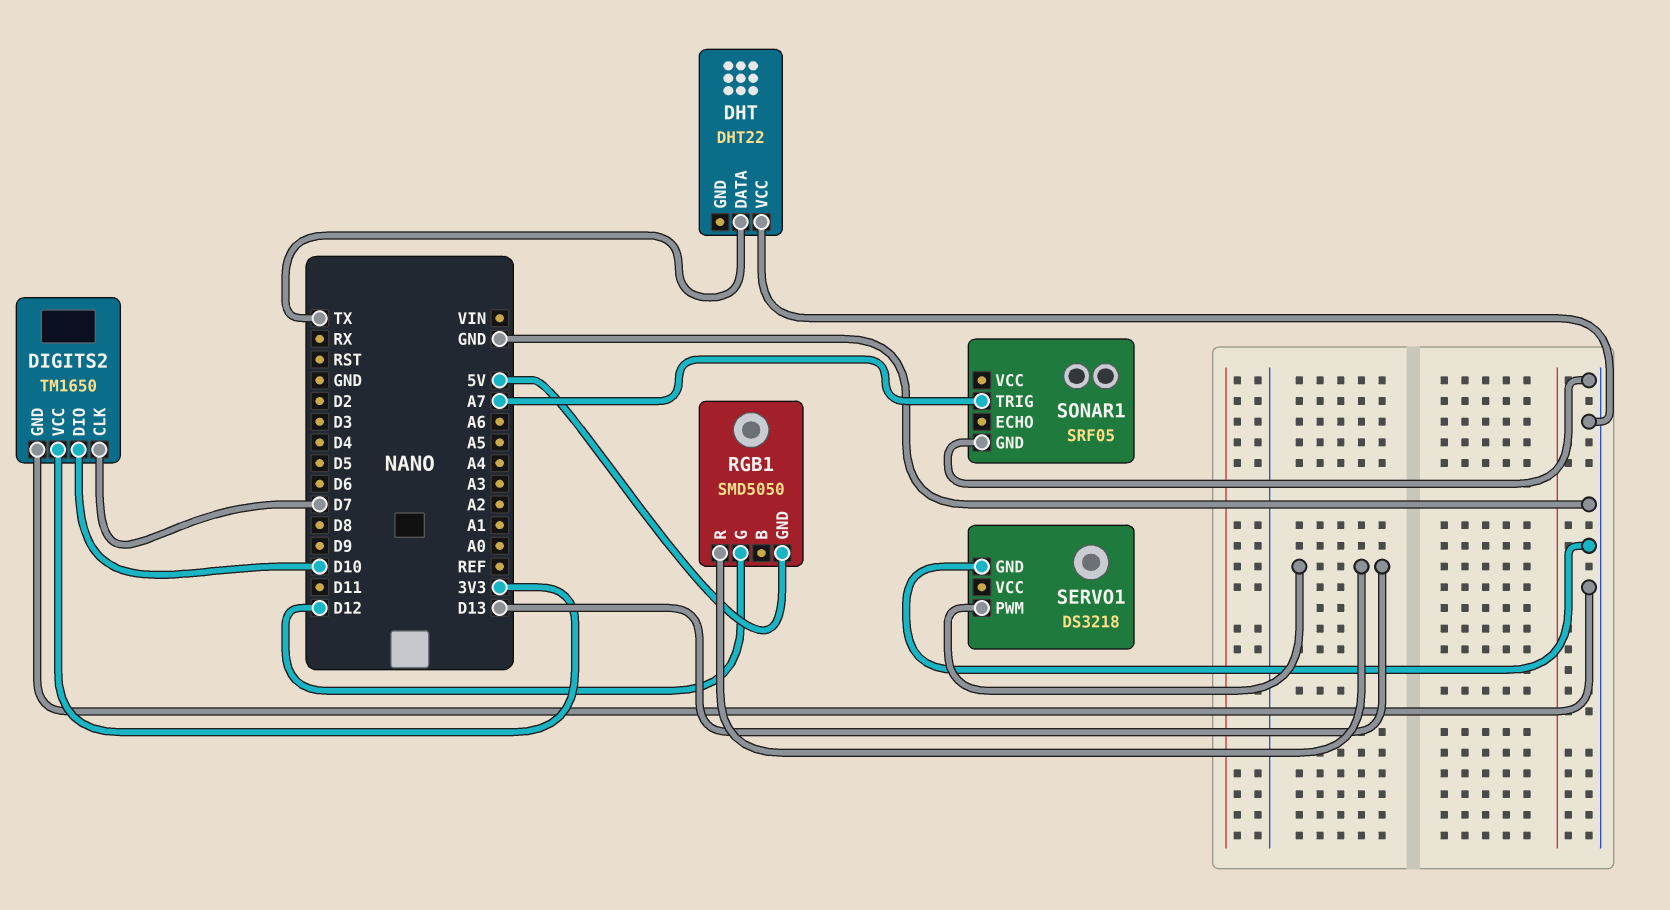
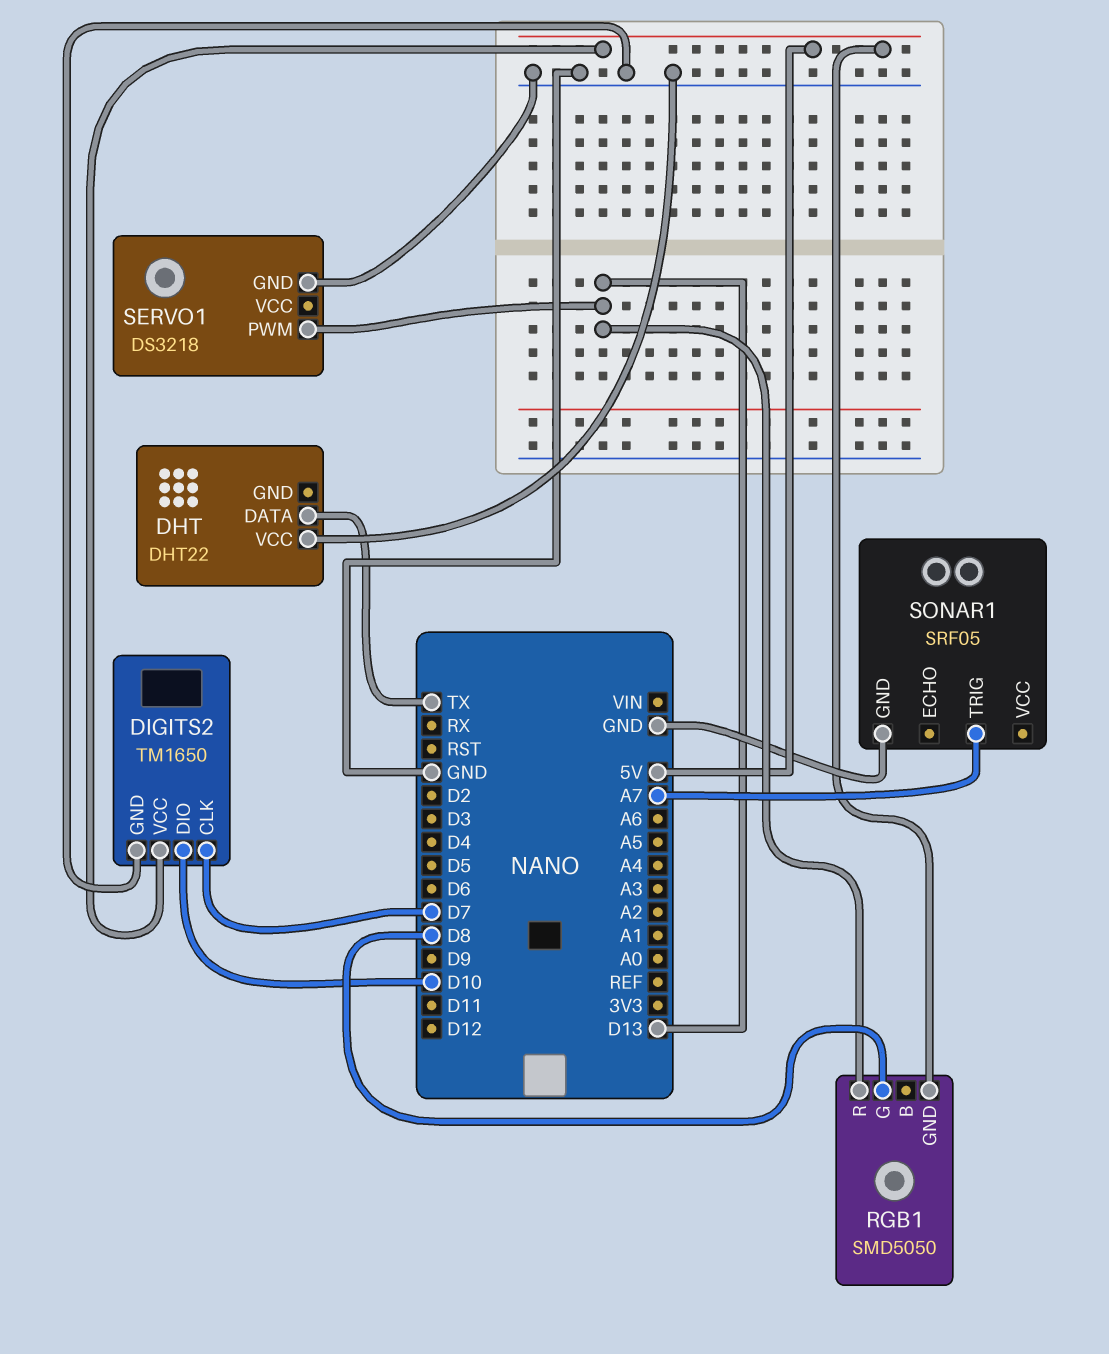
DIGITS2 pin VCC: 3V3 -> 5V
RGB1 pin G: D12 -> D8

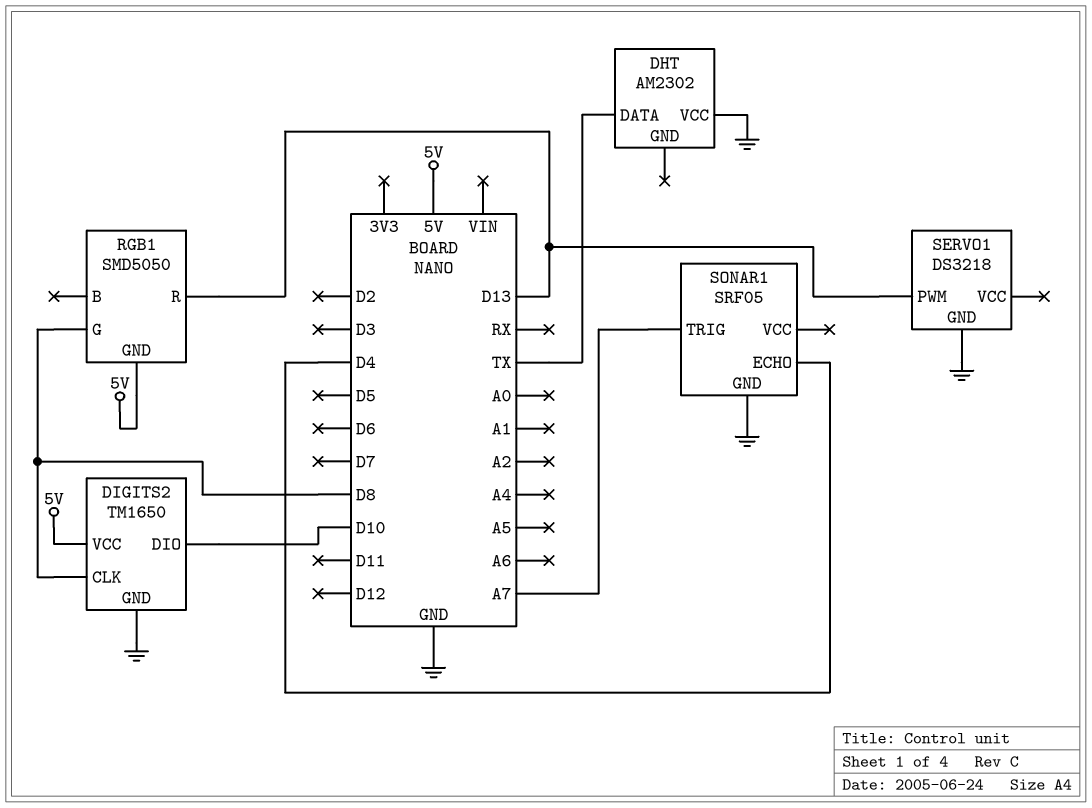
DHT: DHT22 -> AM2302
DIGITS2 pin CLK: D7 -> D8
SONAR1 pin ECHO: none -> D4

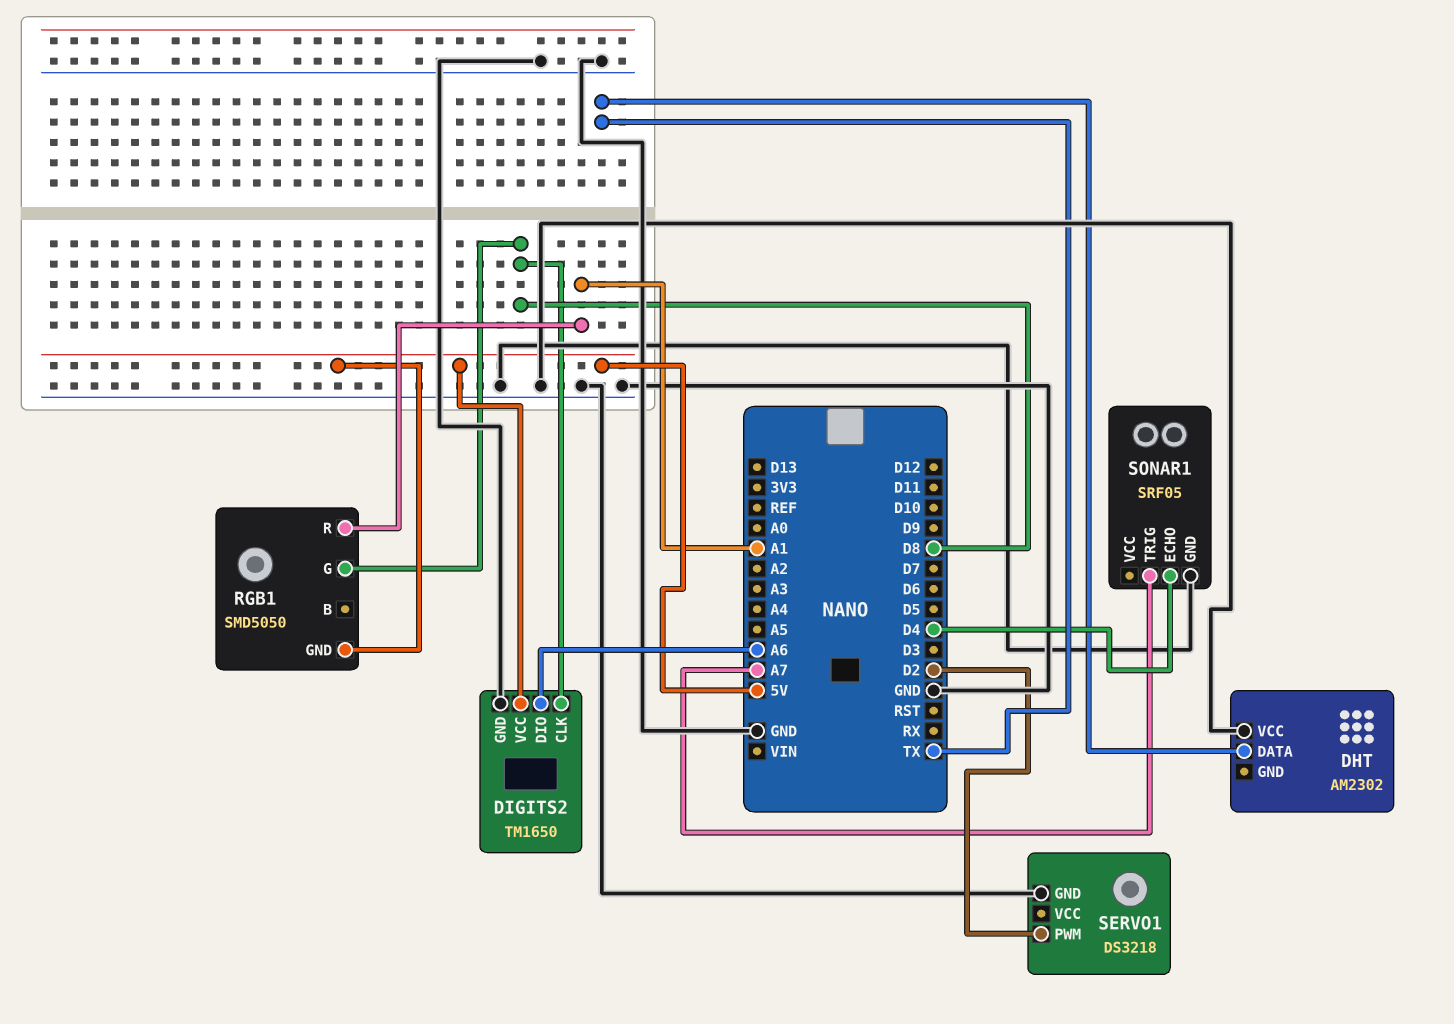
DIGITS2 pin DIO: D10 -> A6
RGB1 pin R: D13 -> A1
SERVO1 pin PWM: D13 -> D2

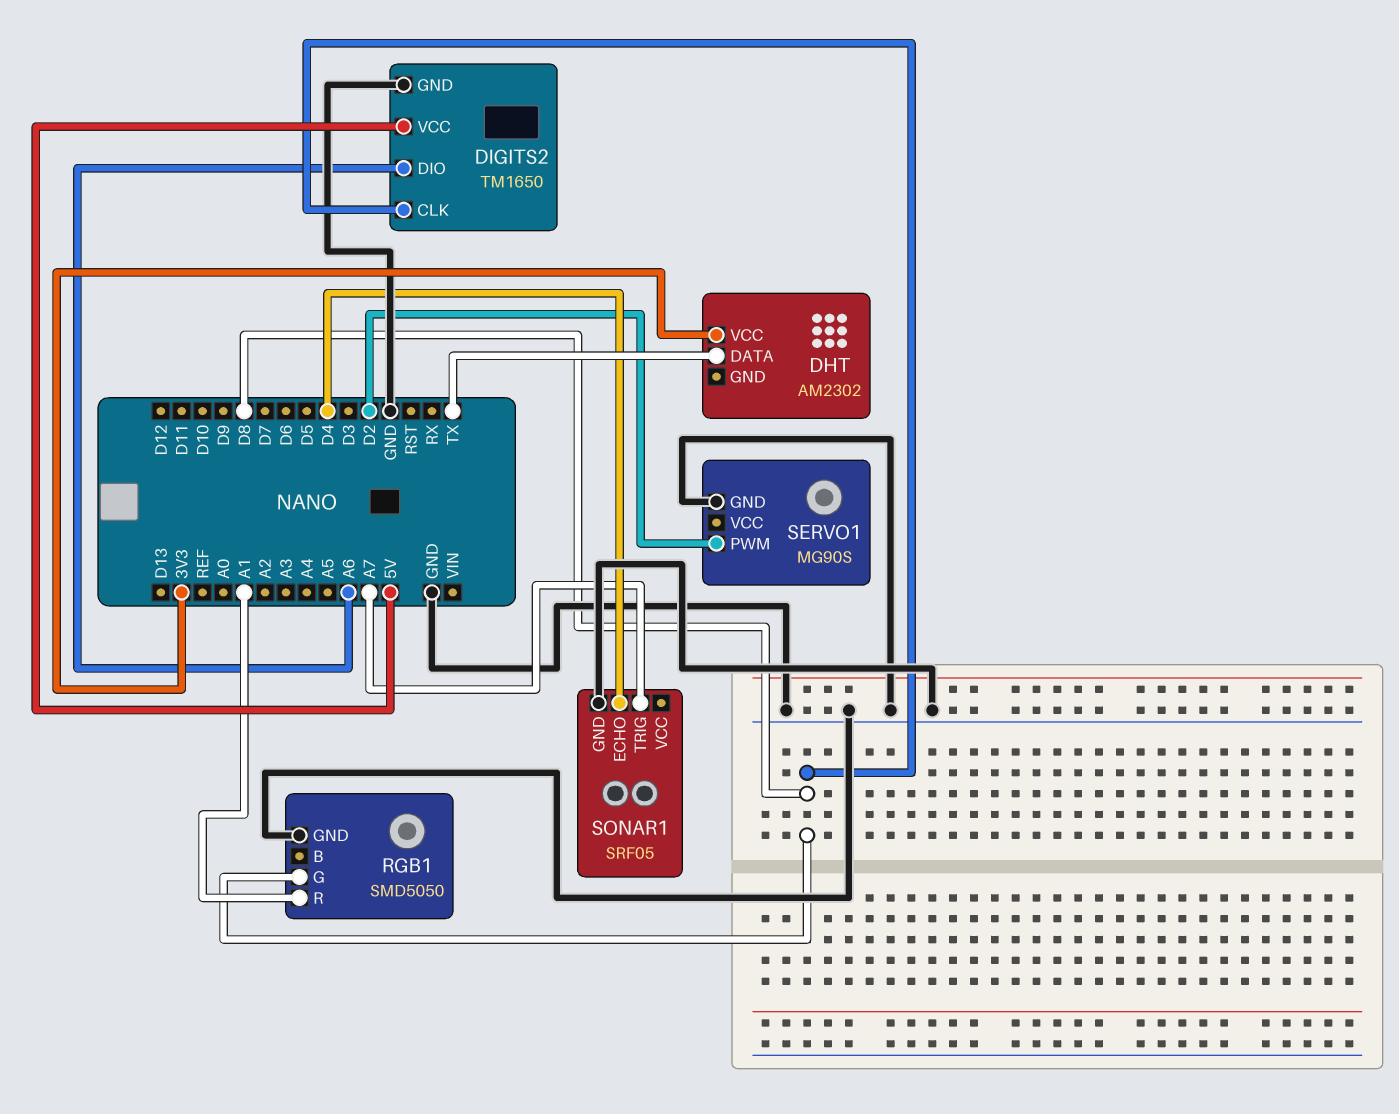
DHT pin VCC: GND -> 3V3
RGB1 pin GND: 5V -> GND
SERVO1: DS3218 -> MG90S

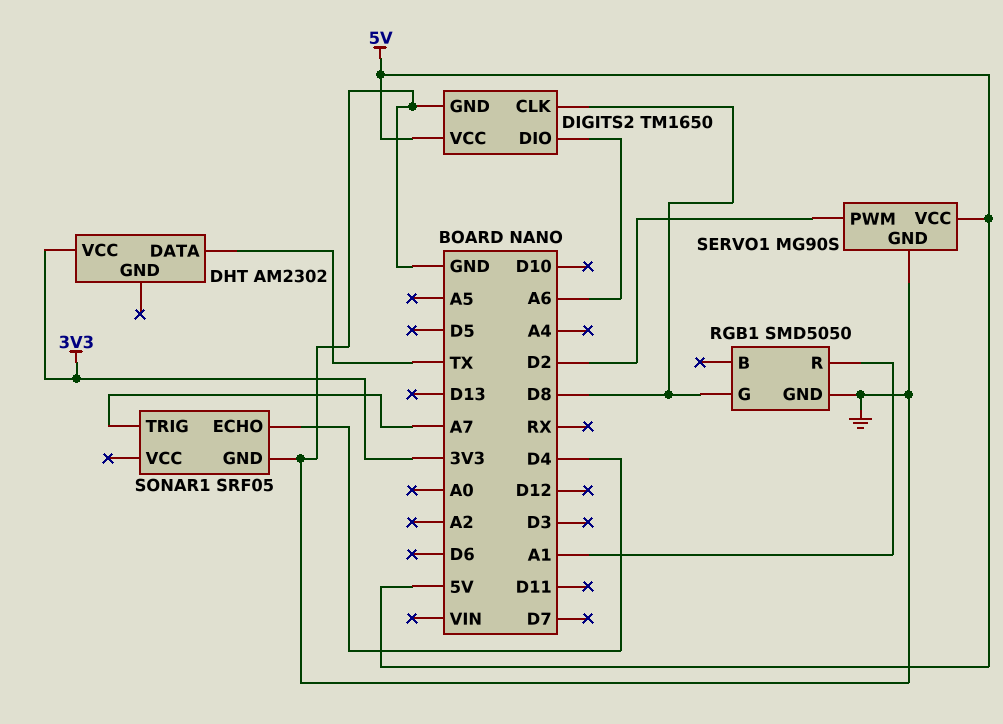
SERVO1 pin VCC: none -> 5V

